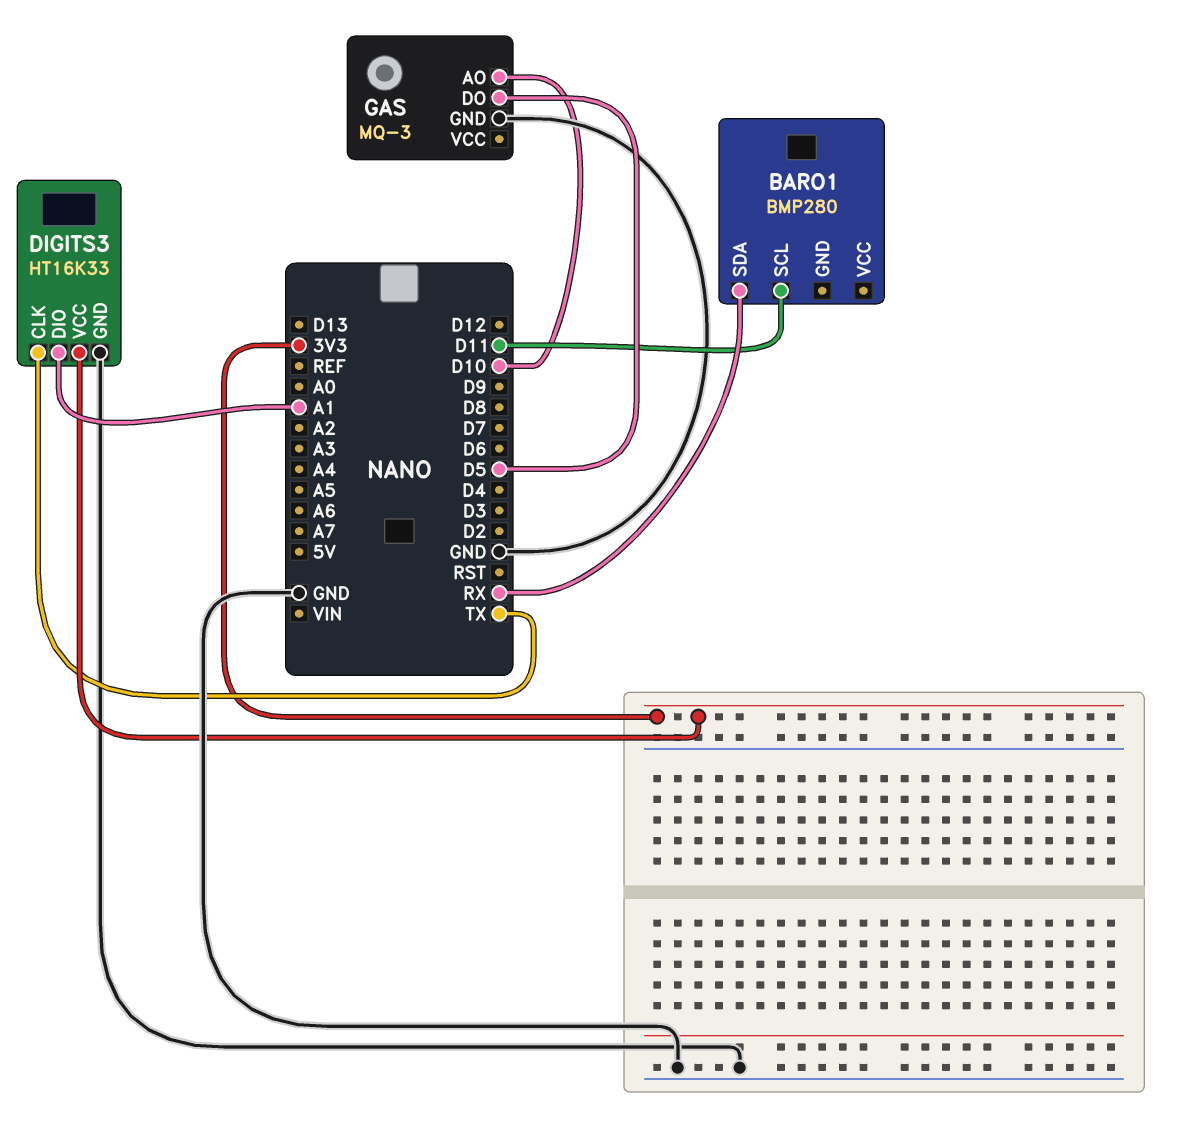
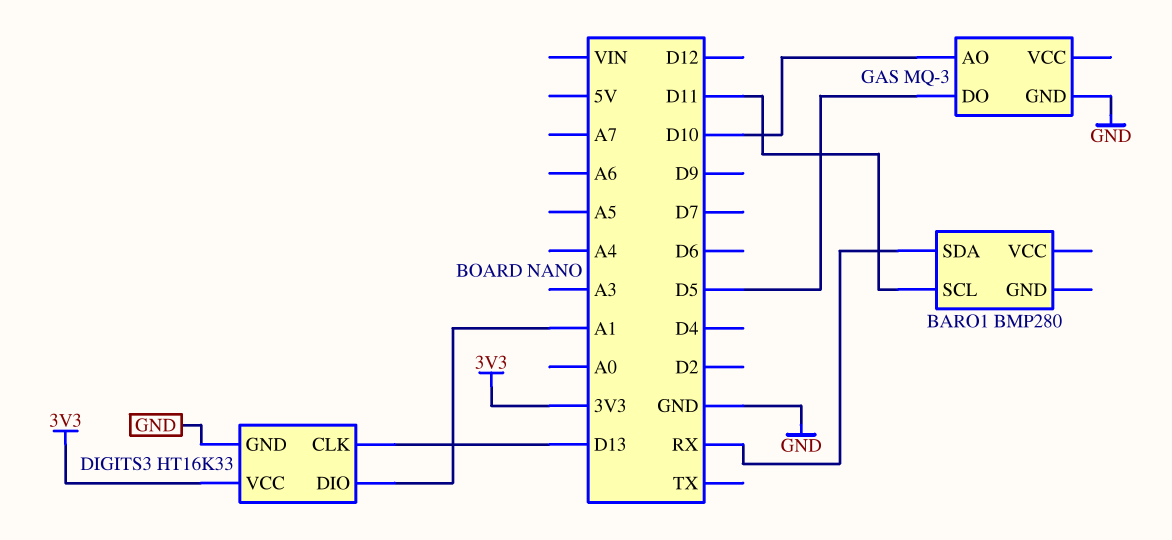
DIGITS3 pin CLK: TX -> D13

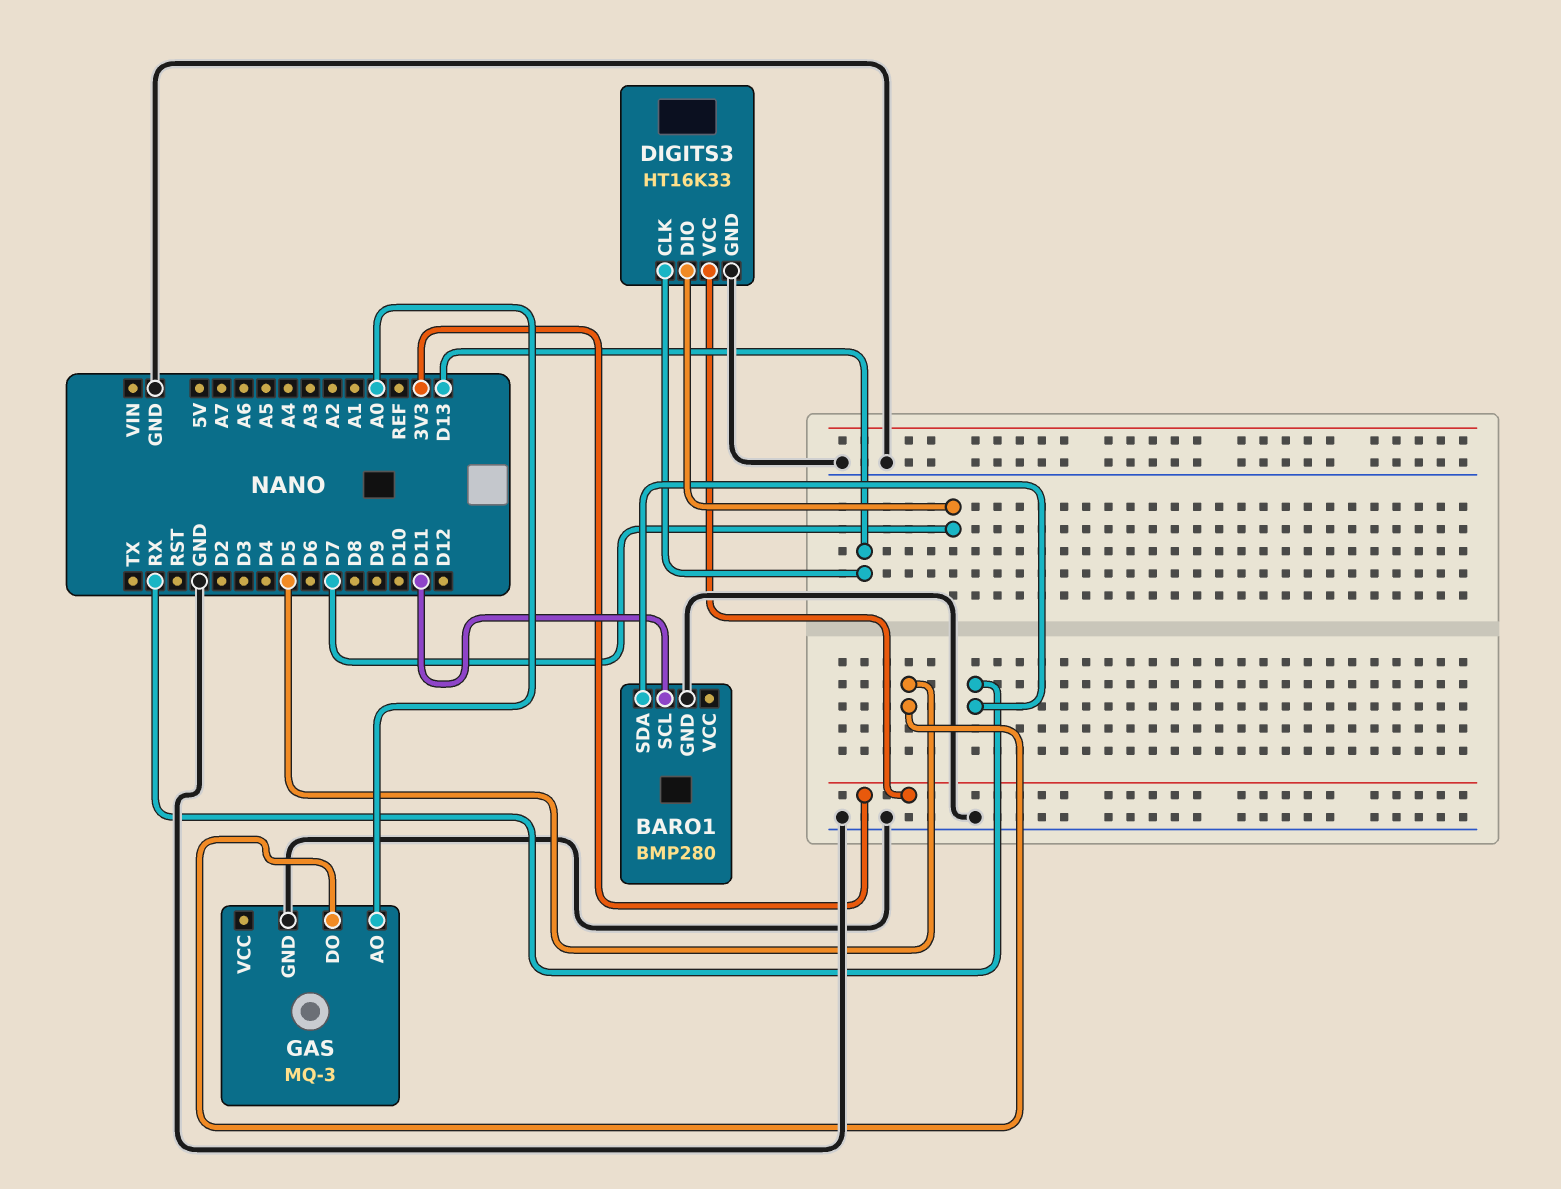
BARO1 pin GND: none -> GND
DIGITS3 pin DIO: A1 -> D7
GAS pin AO: D10 -> A0

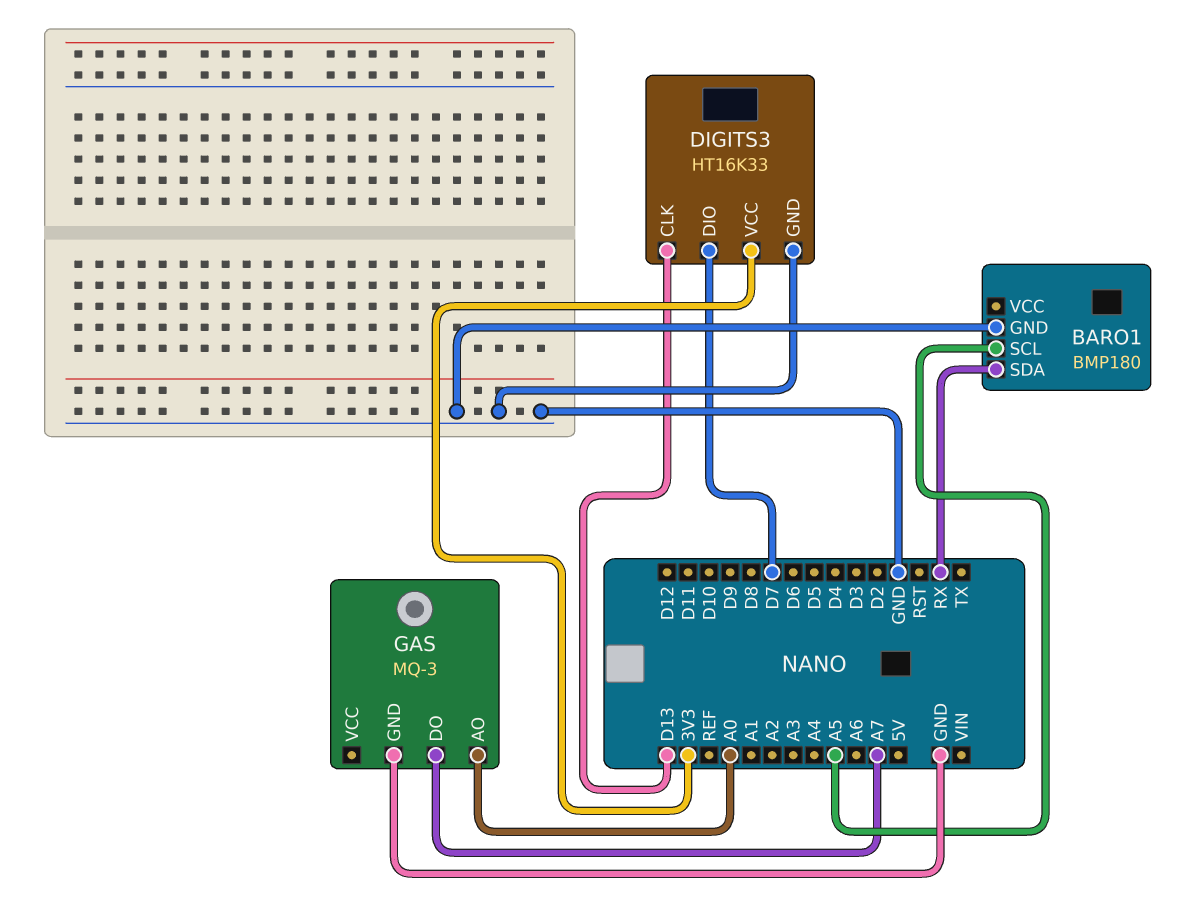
BARO1: BMP280 -> BMP180
BARO1 pin SCL: D11 -> A5
GAS pin DO: D5 -> A7

